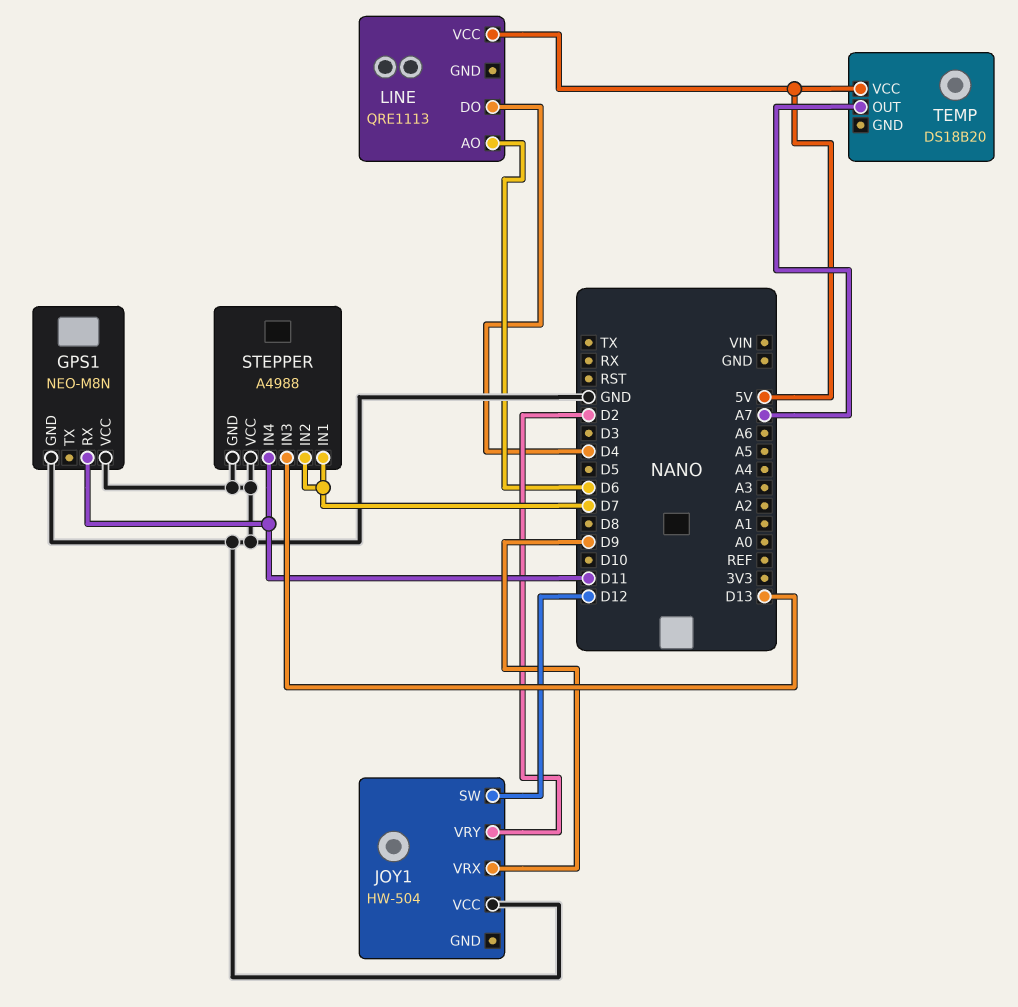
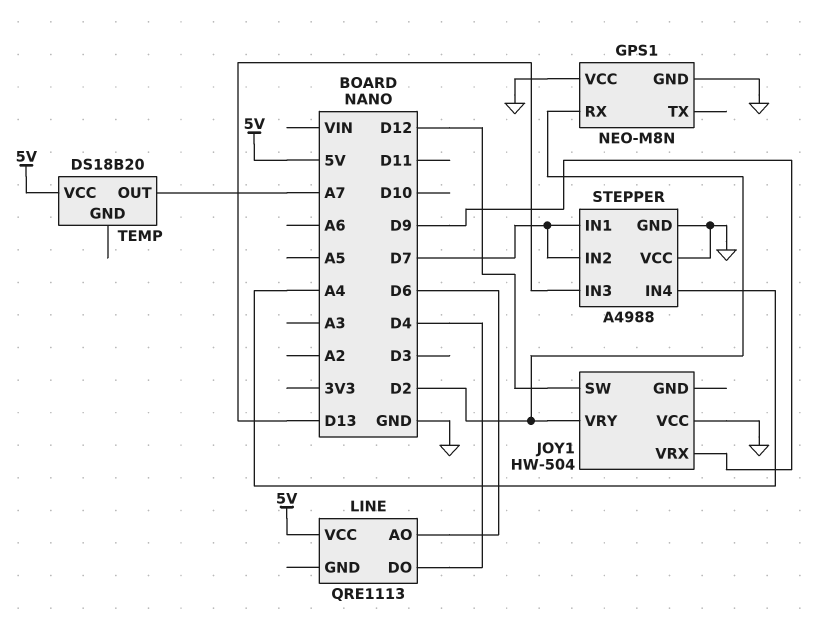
GPS1 pin RX: D11 -> D2
STEPPER pin IN4: D11 -> A4

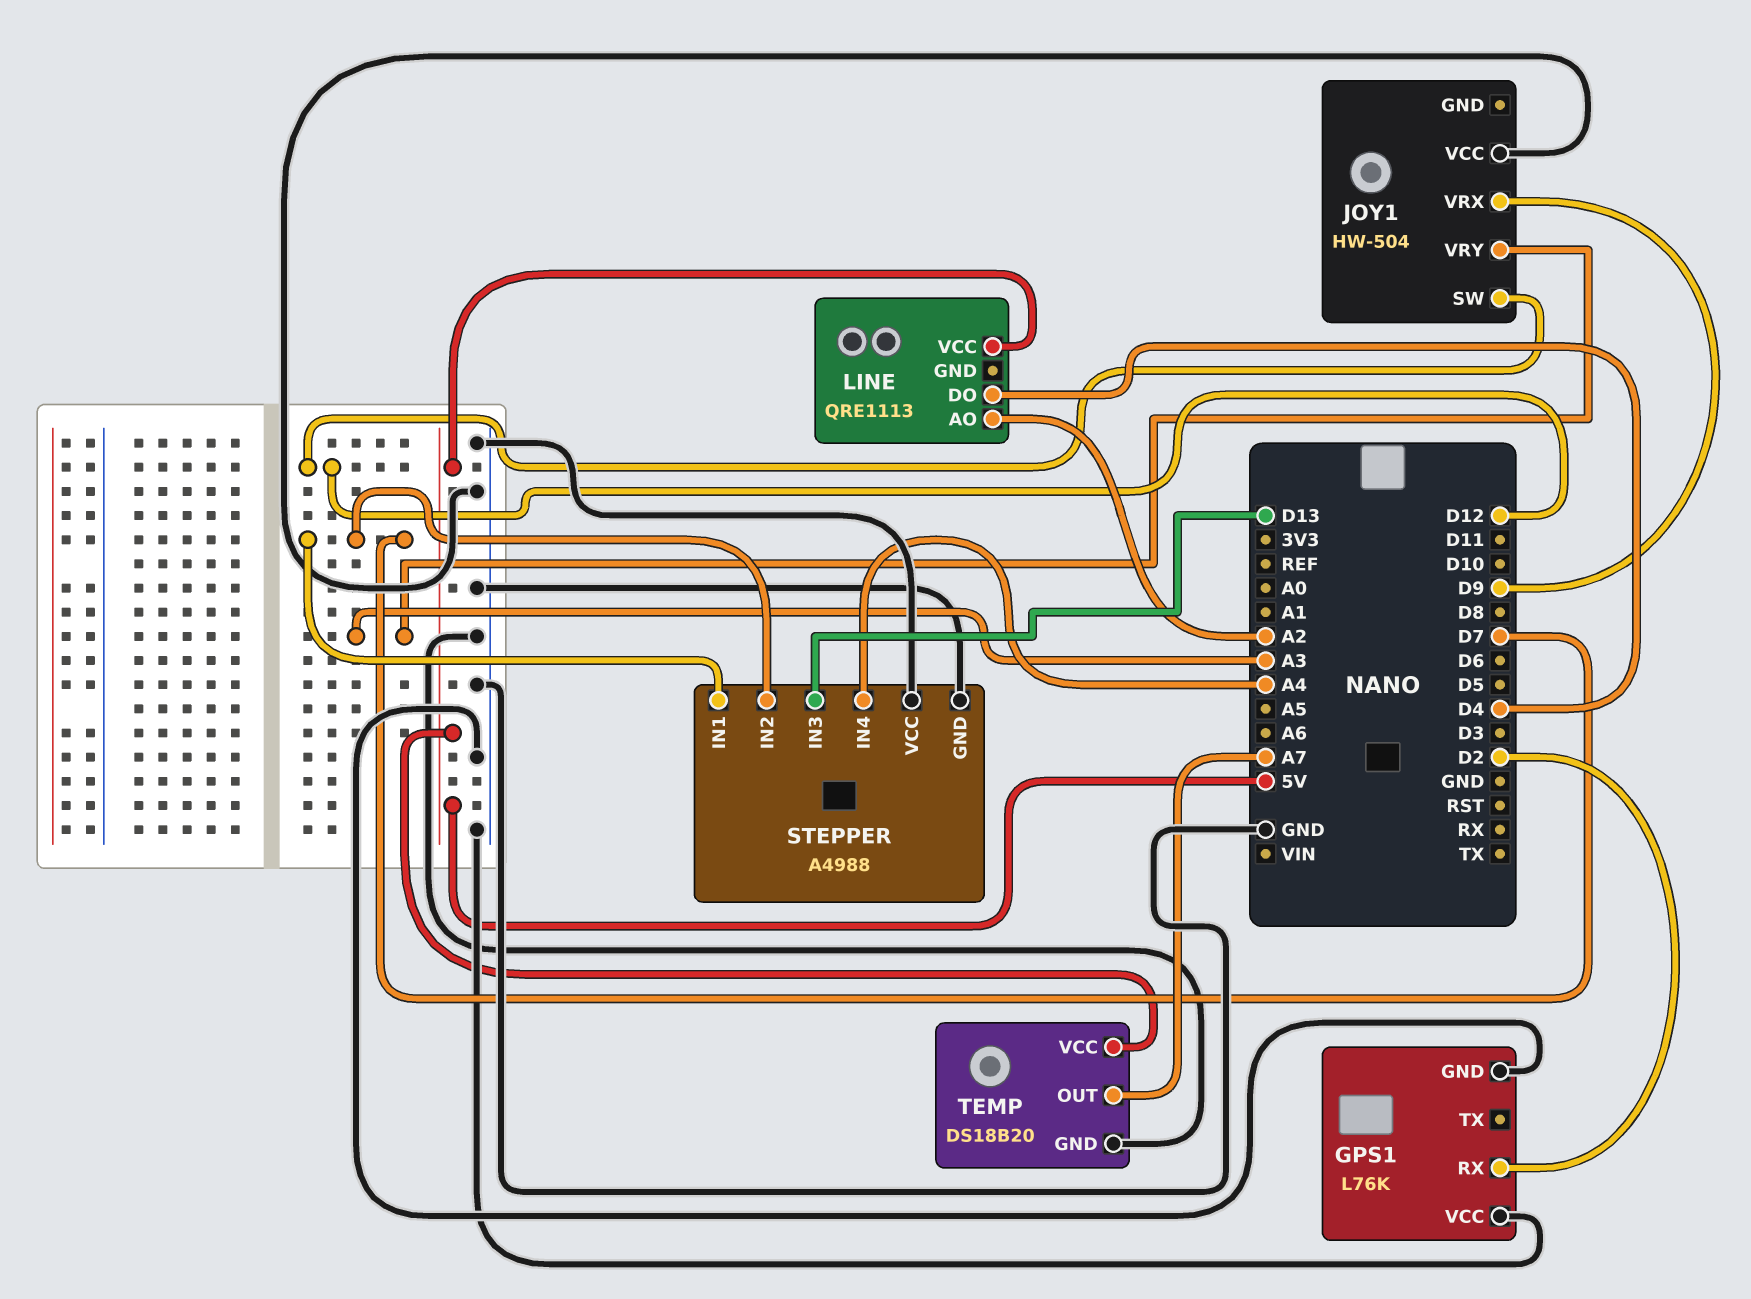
GPS1: NEO-M8N -> L76K
JOY1 pin VRY: D2 -> A3
LINE pin AO: D6 -> A2
TEMP pin GND: none -> GND

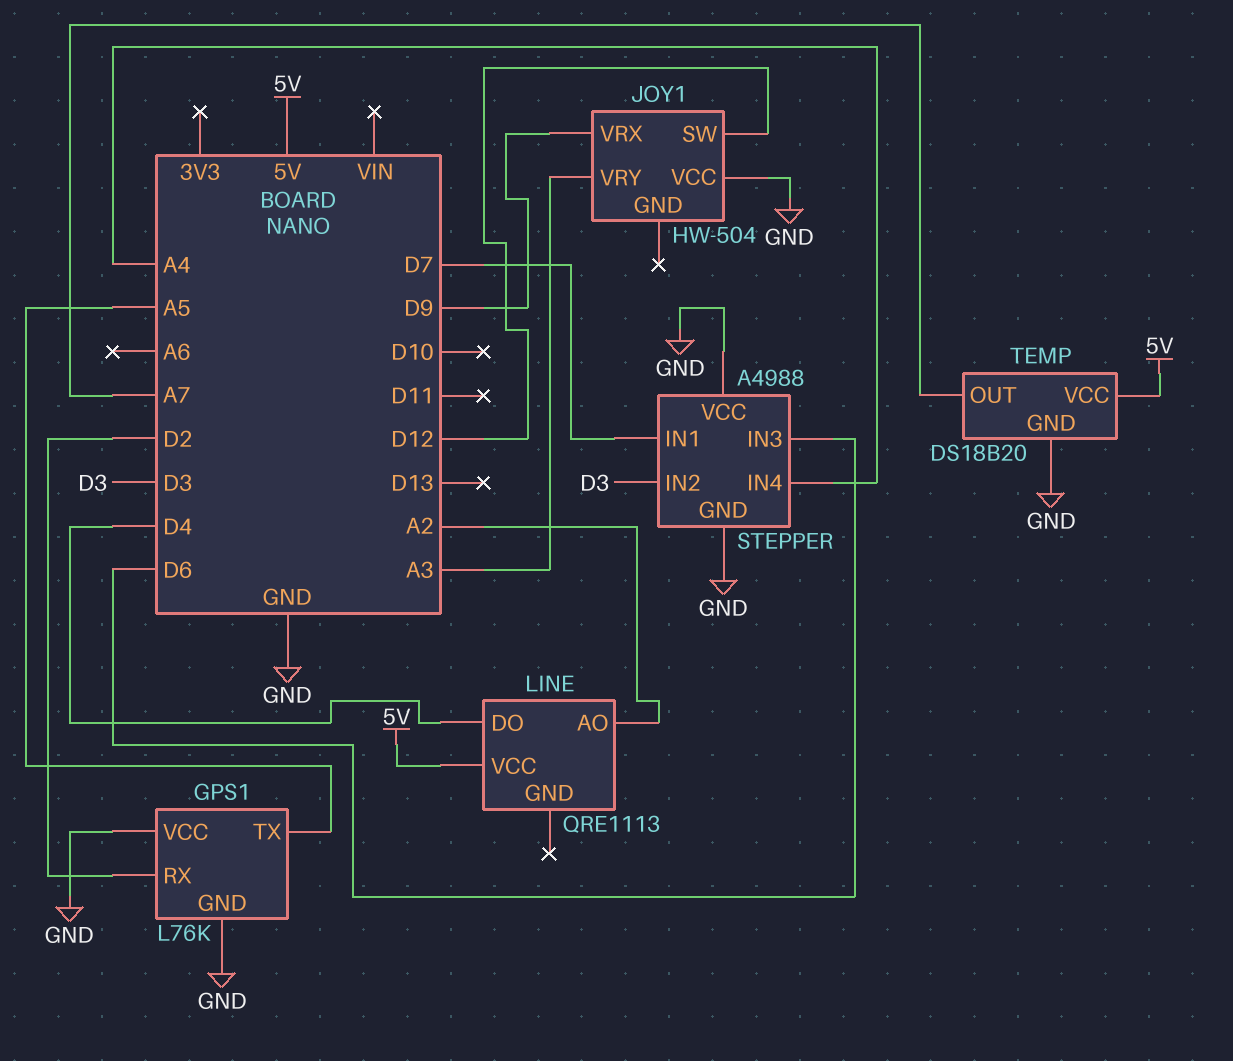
GPS1 pin TX: none -> A5
STEPPER pin IN2: D7 -> D3
STEPPER pin IN3: D13 -> D6

